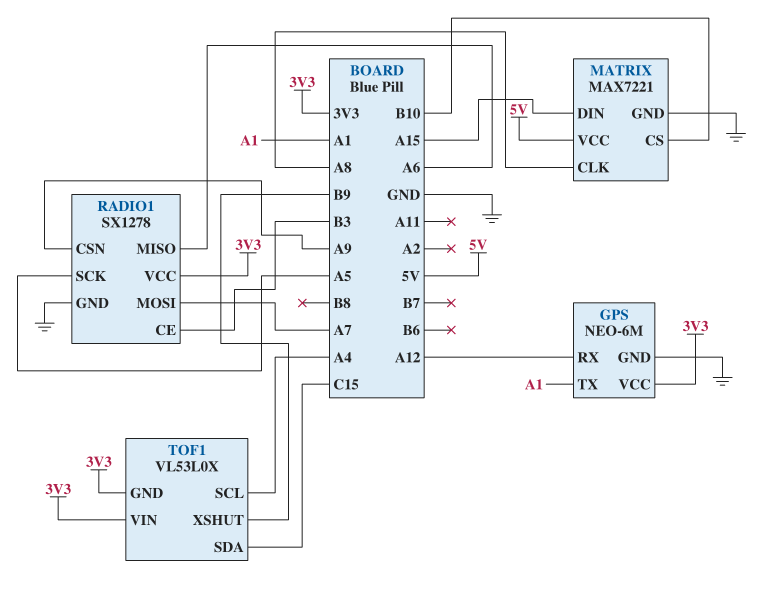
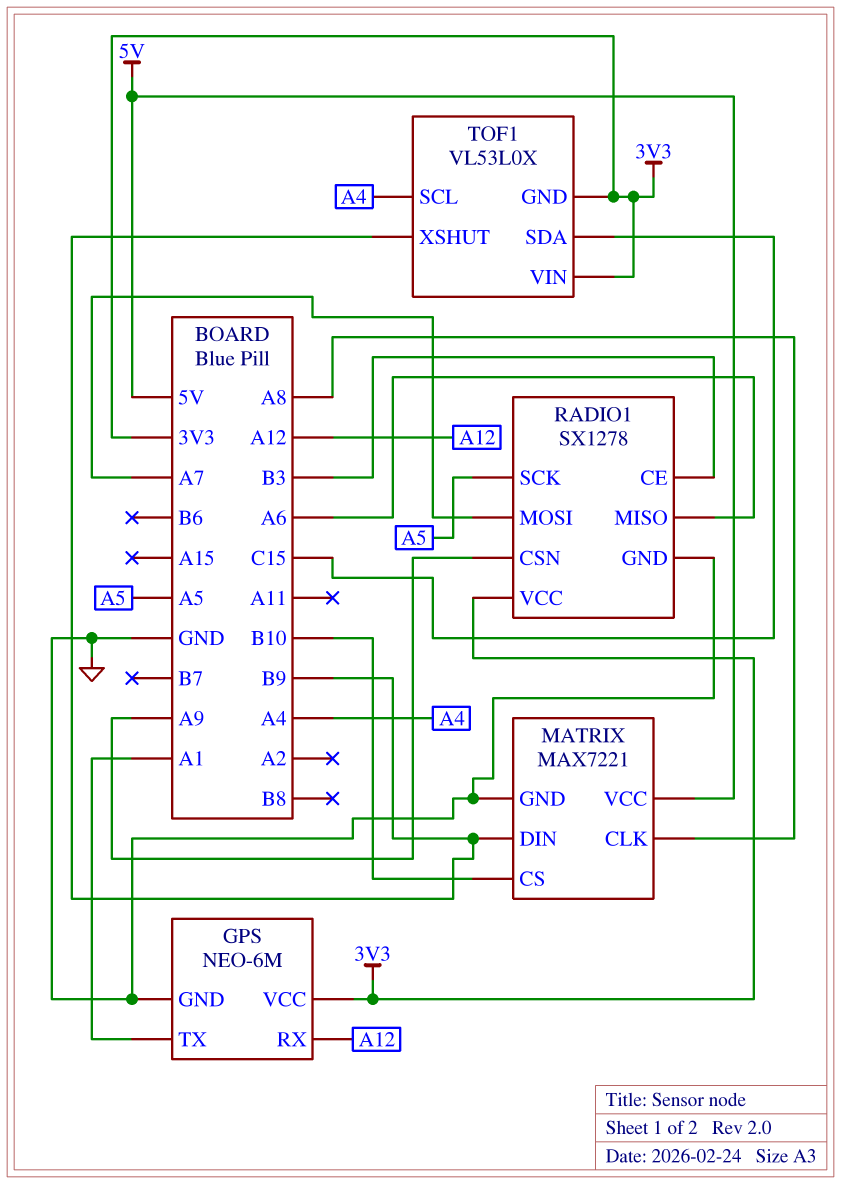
MATRIX pin DIN: A15 -> B9

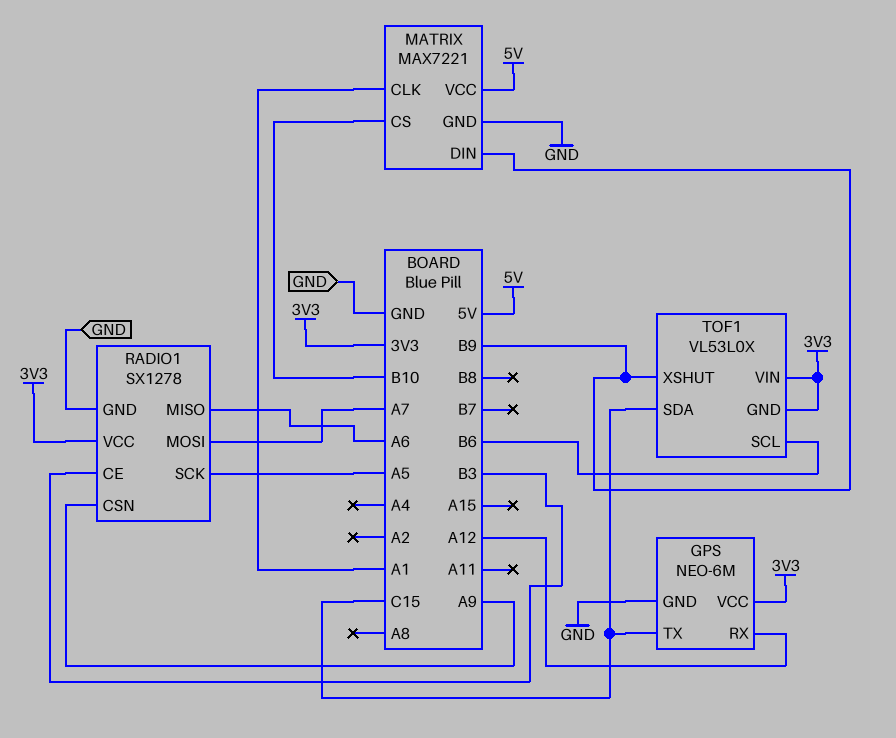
GPS pin TX: A1 -> C15
MATRIX pin CLK: A8 -> A1
TOF1 pin SCL: A4 -> B6

